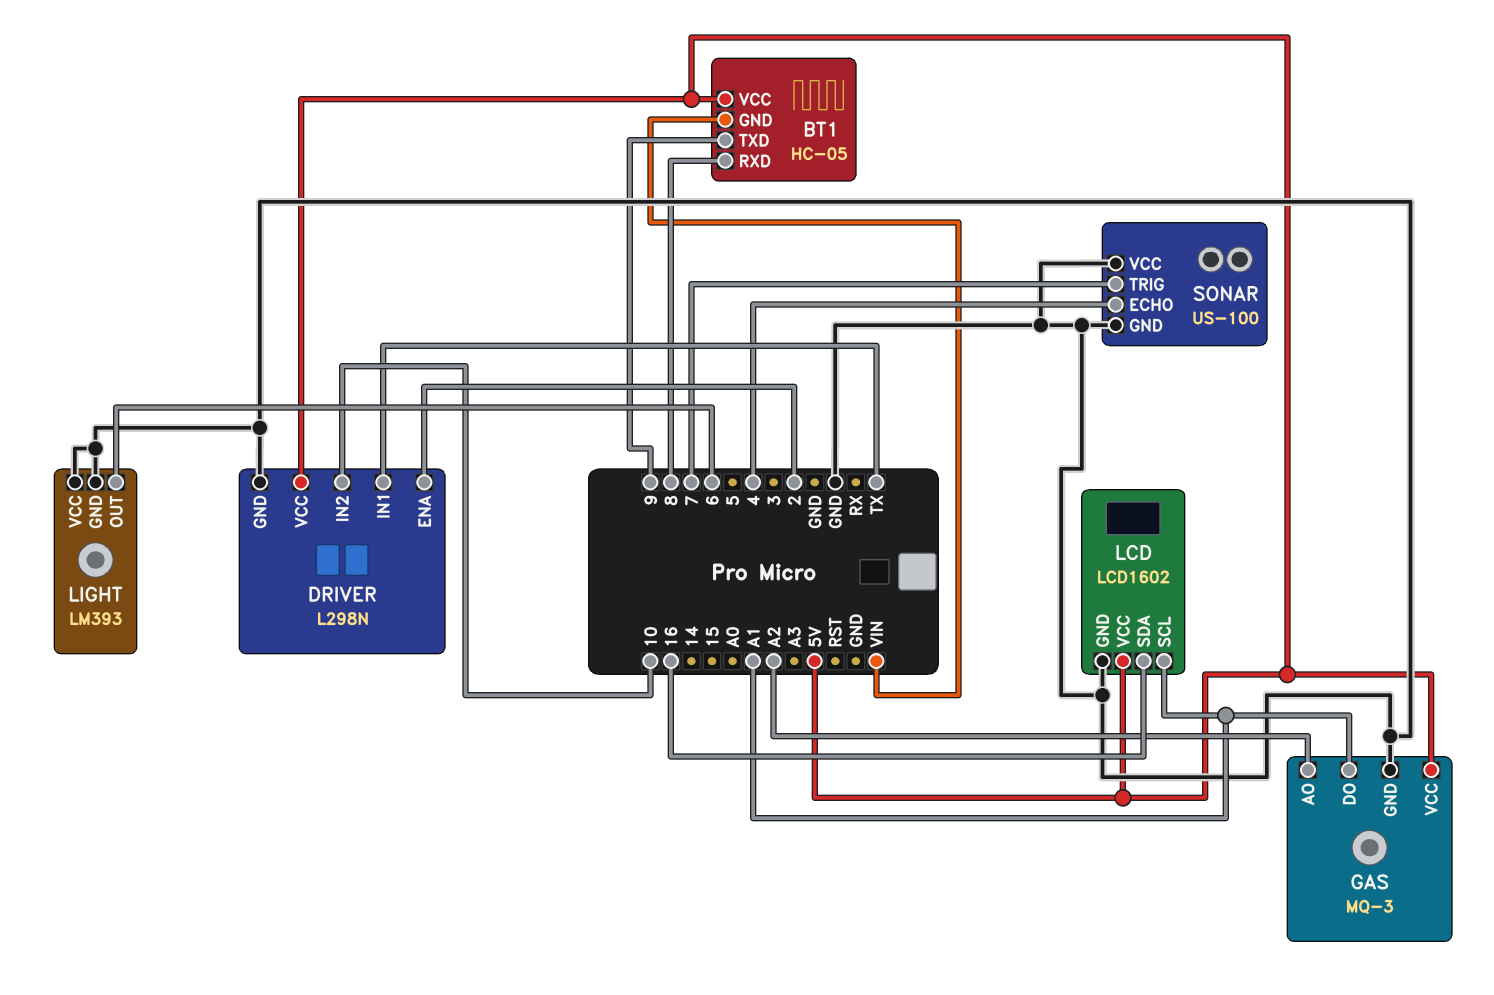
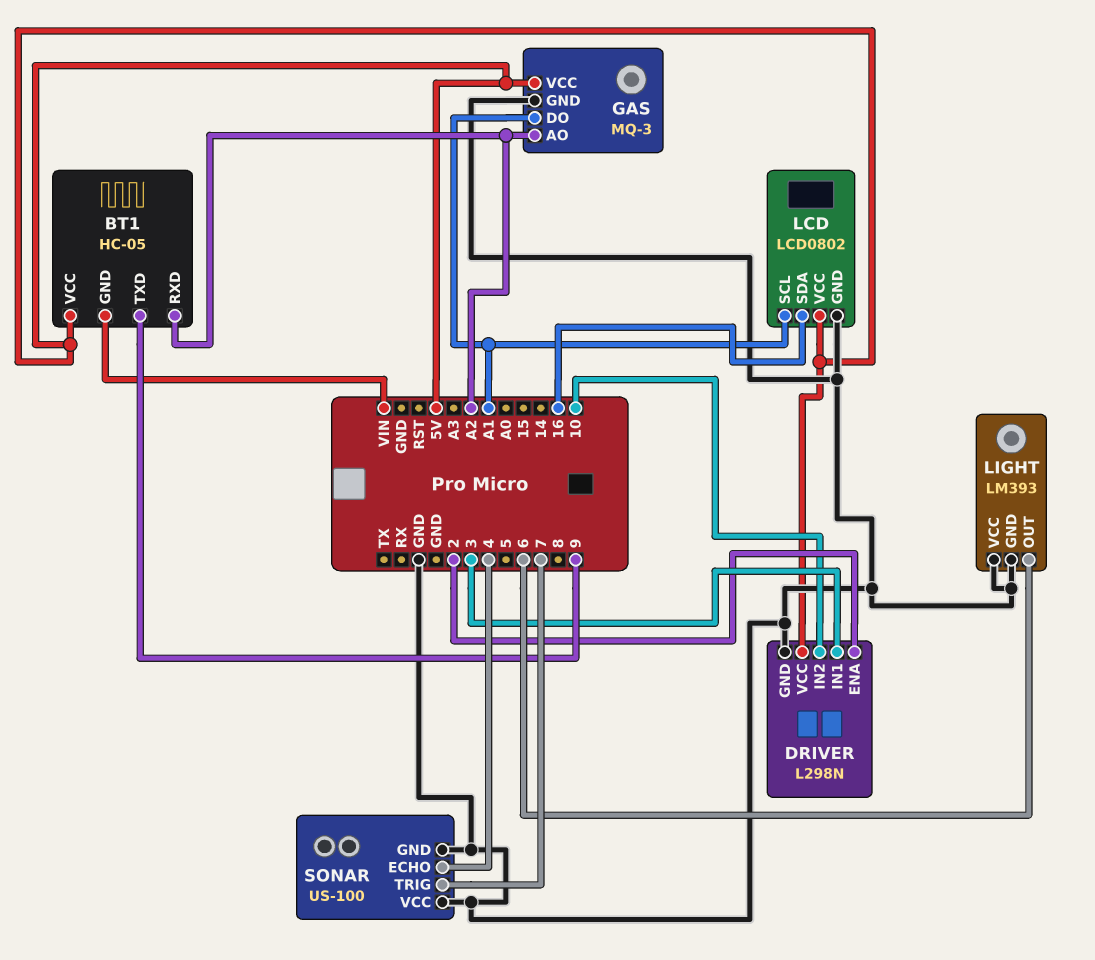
BT1 pin RXD: 8 -> A2
DRIVER pin IN1: TX -> 3
LCD: LCD1602 -> LCD0802

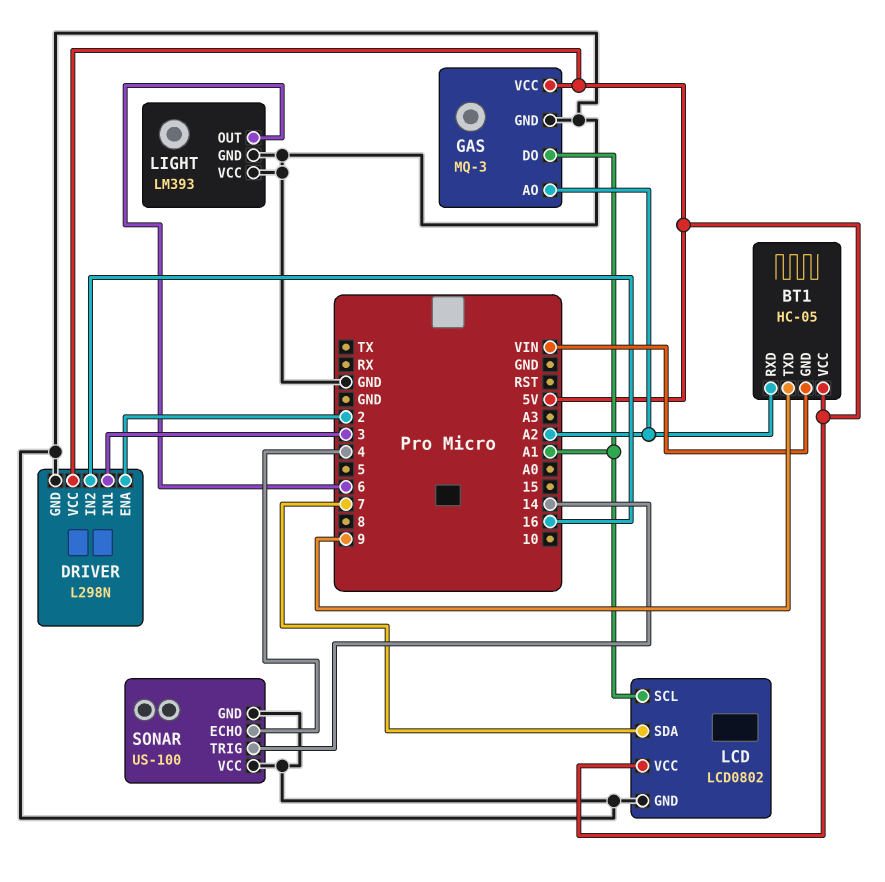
DRIVER pin IN2: 10 -> 16
LCD pin SDA: 16 -> 7
SONAR pin TRIG: 7 -> 14

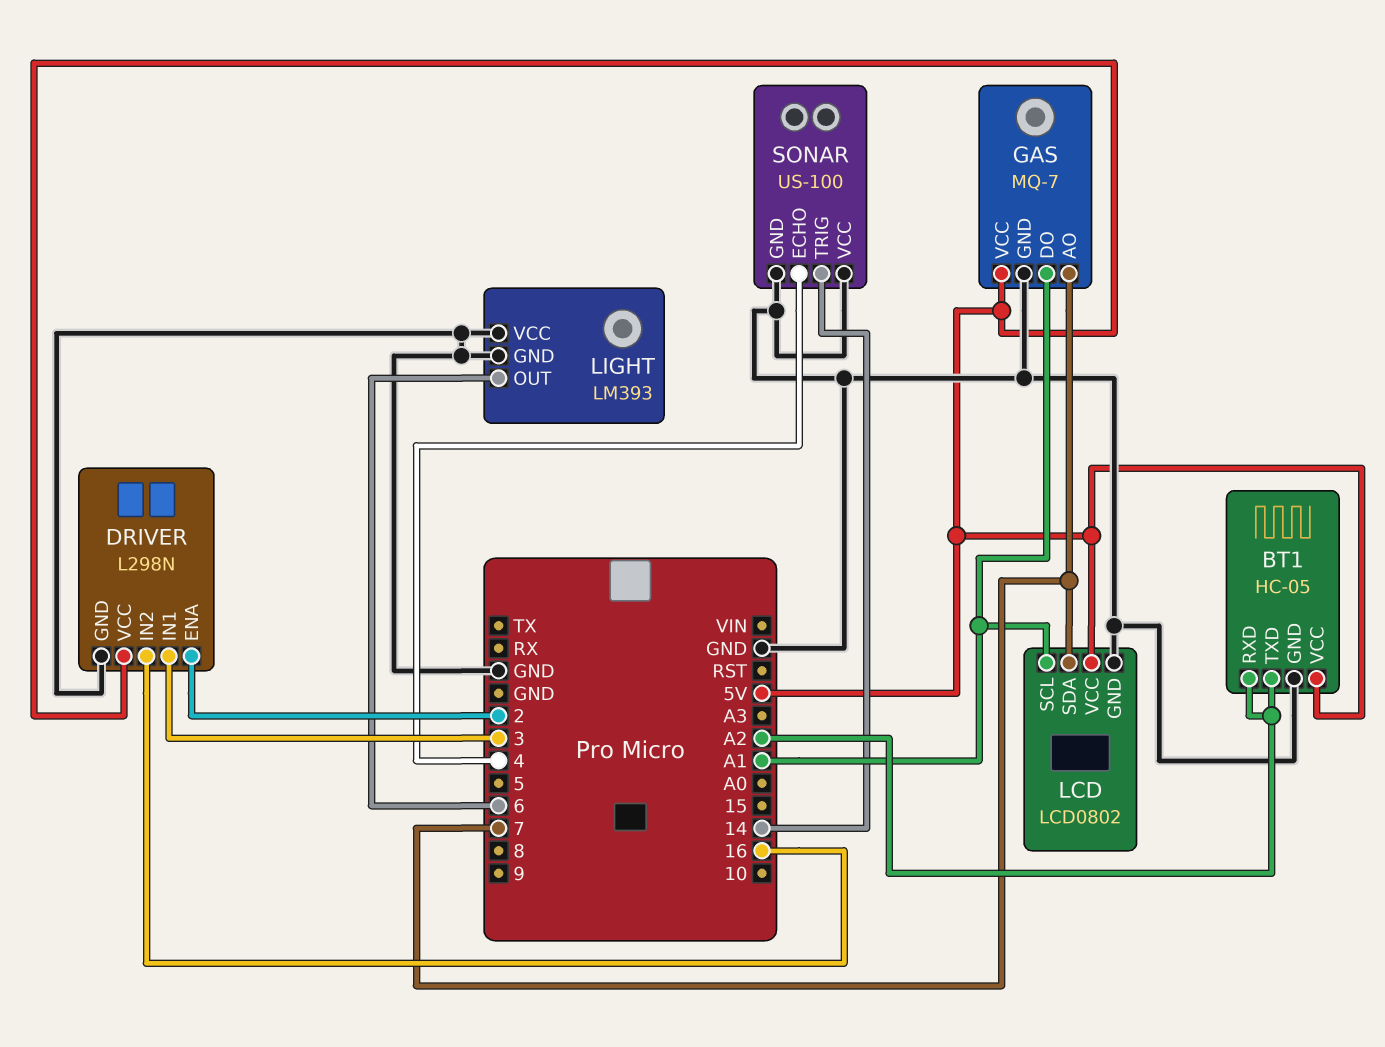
BT1 pin GND: VIN -> GND
BT1 pin TXD: 9 -> A2
GAS: MQ-3 -> MQ-7
GAS pin AO: A2 -> 7

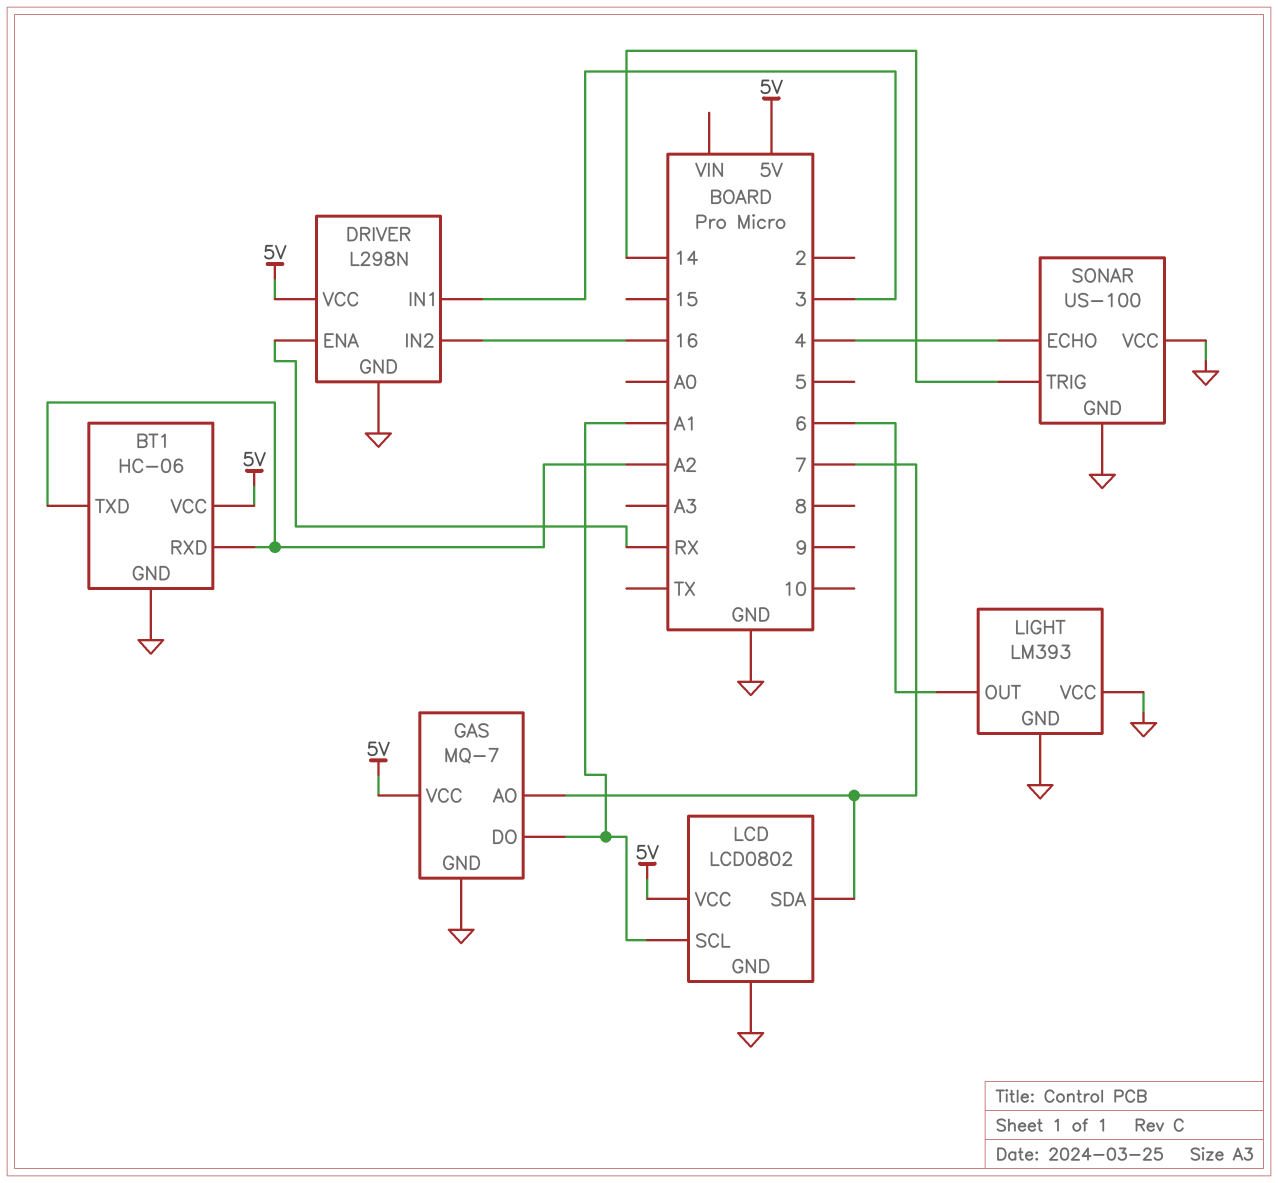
BT1: HC-05 -> HC-06
DRIVER pin ENA: 2 -> RX

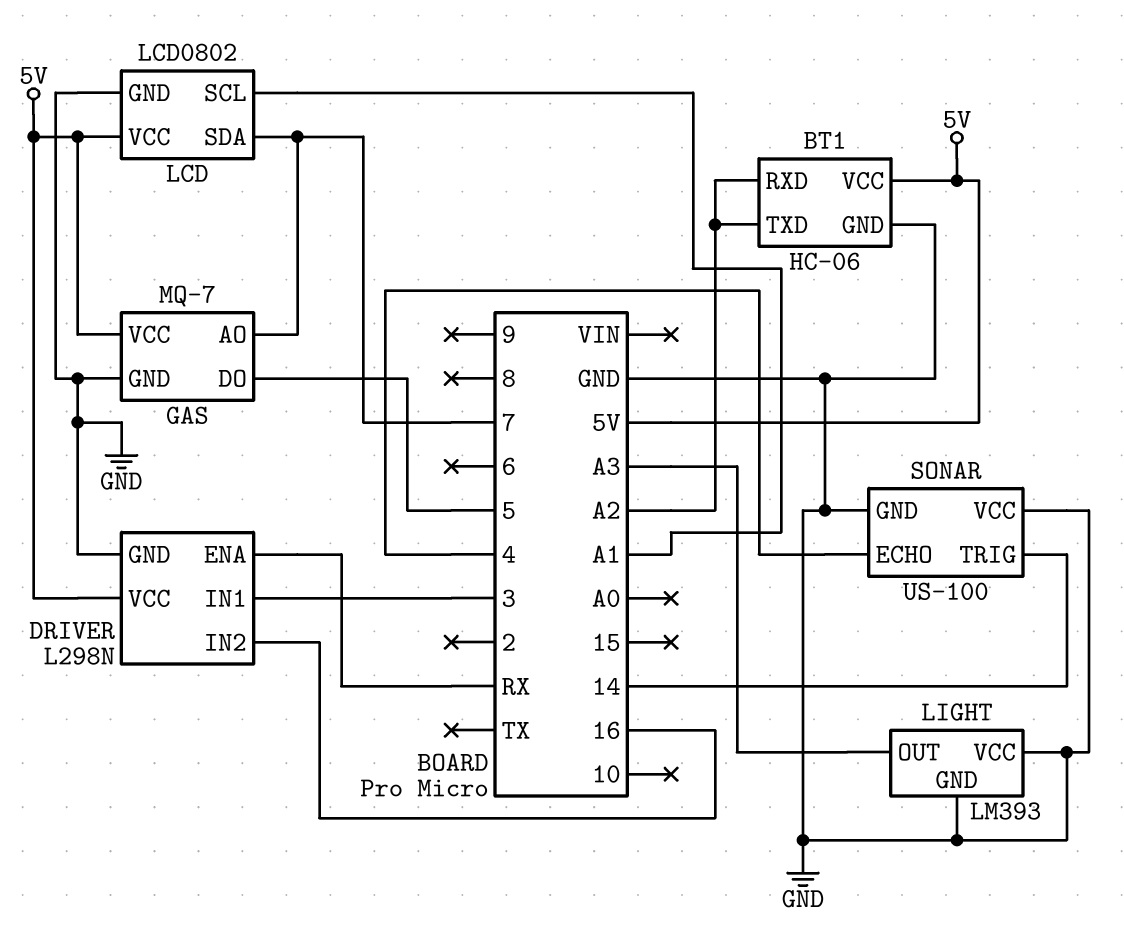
GAS pin DO: A1 -> 5
LIGHT pin OUT: 6 -> A3

